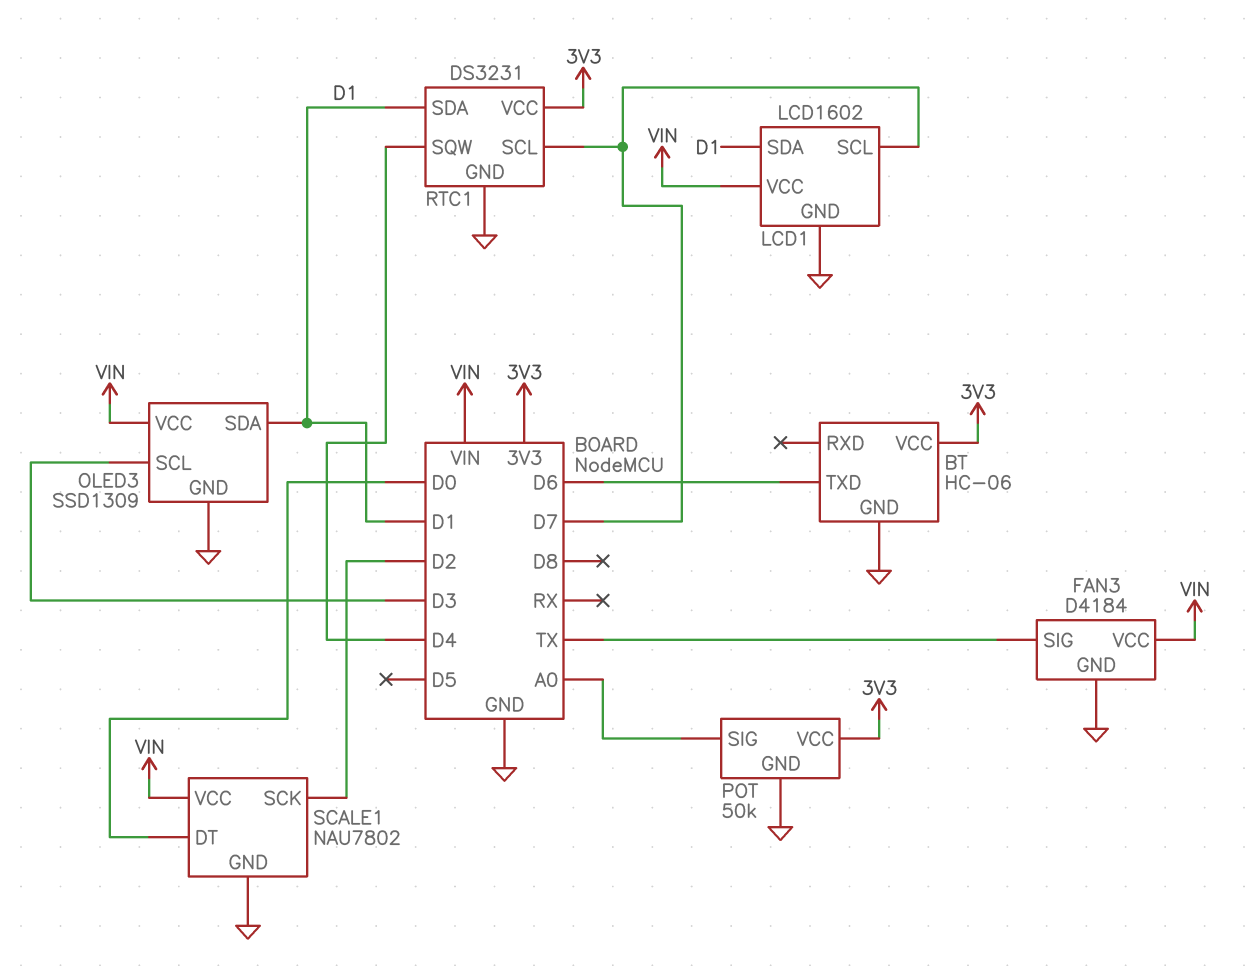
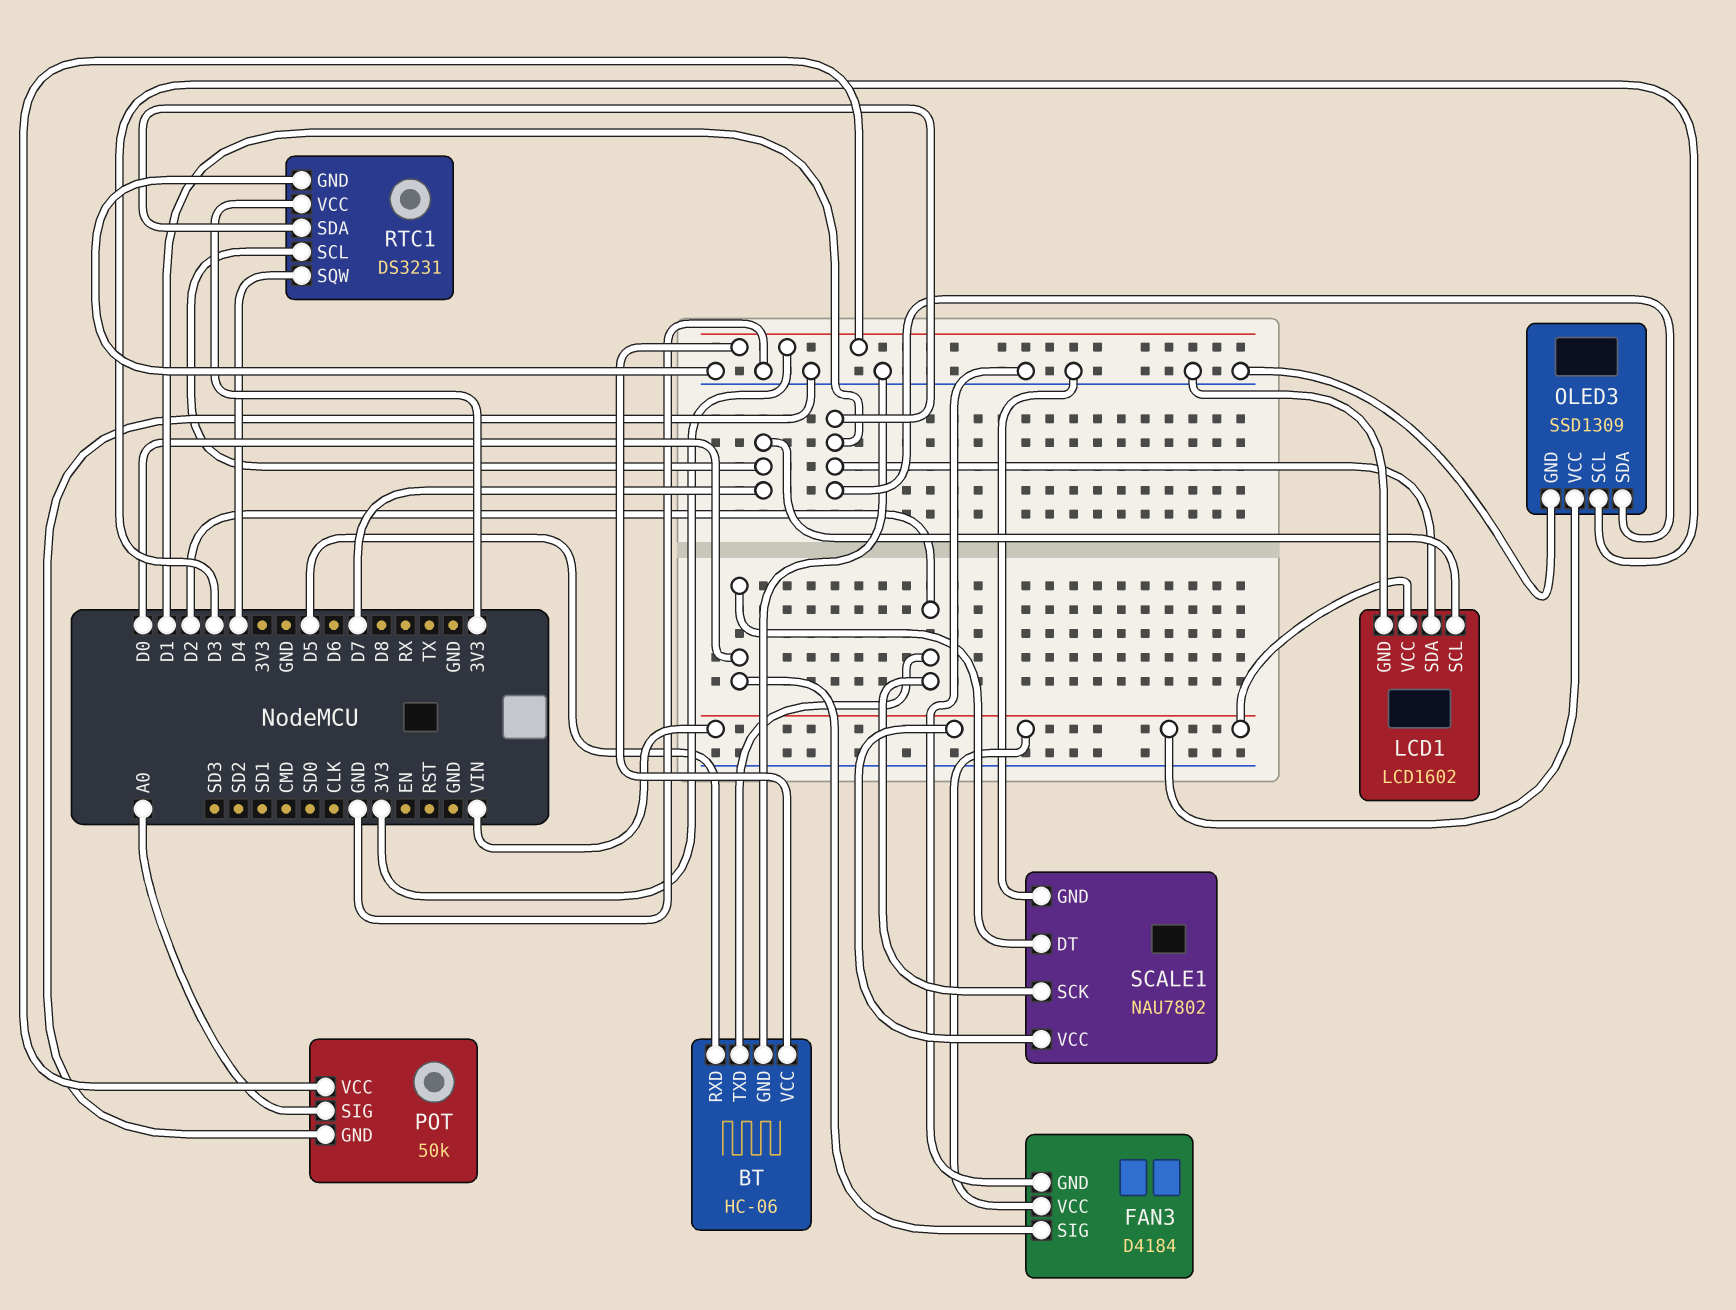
BT pin RXD: none -> D5
BT pin TXD: D6 -> D2
FAN3 pin SIG: TX -> D0

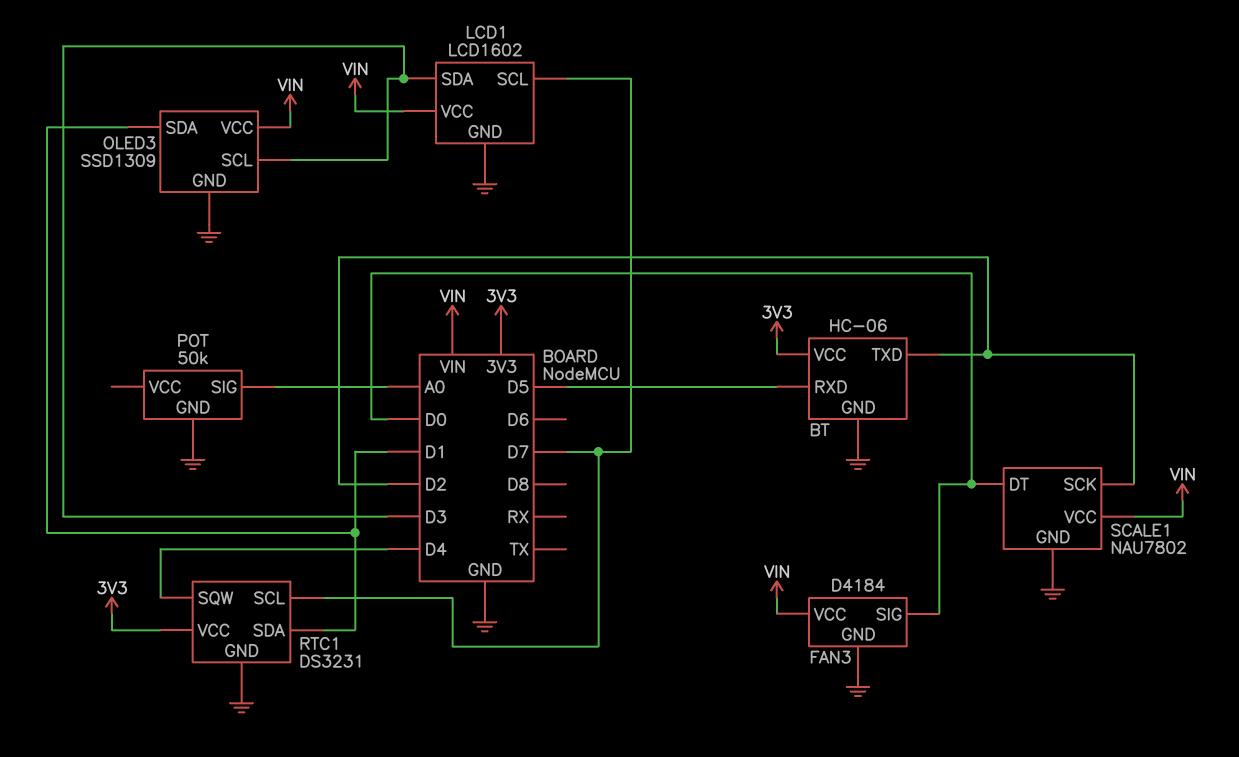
LCD1 pin SDA: D1 -> D3
POT pin VCC: 3V3 -> none

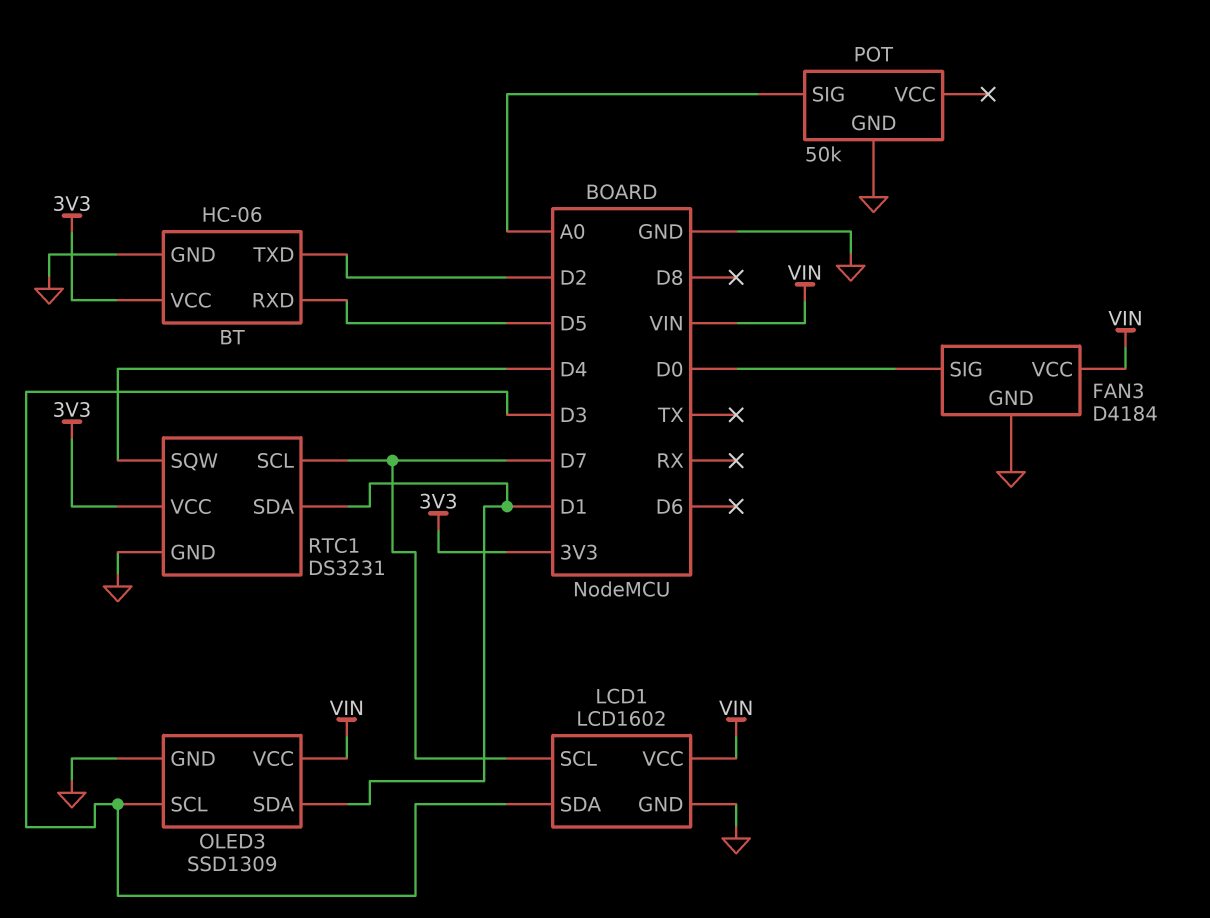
SCALE1: NAU7802 -> none
SCALE1 pin DT: D0 -> none
SCALE1 pin GND: GND -> none
SCALE1 pin SCK: D2 -> none
SCALE1 pin VCC: VIN -> none

